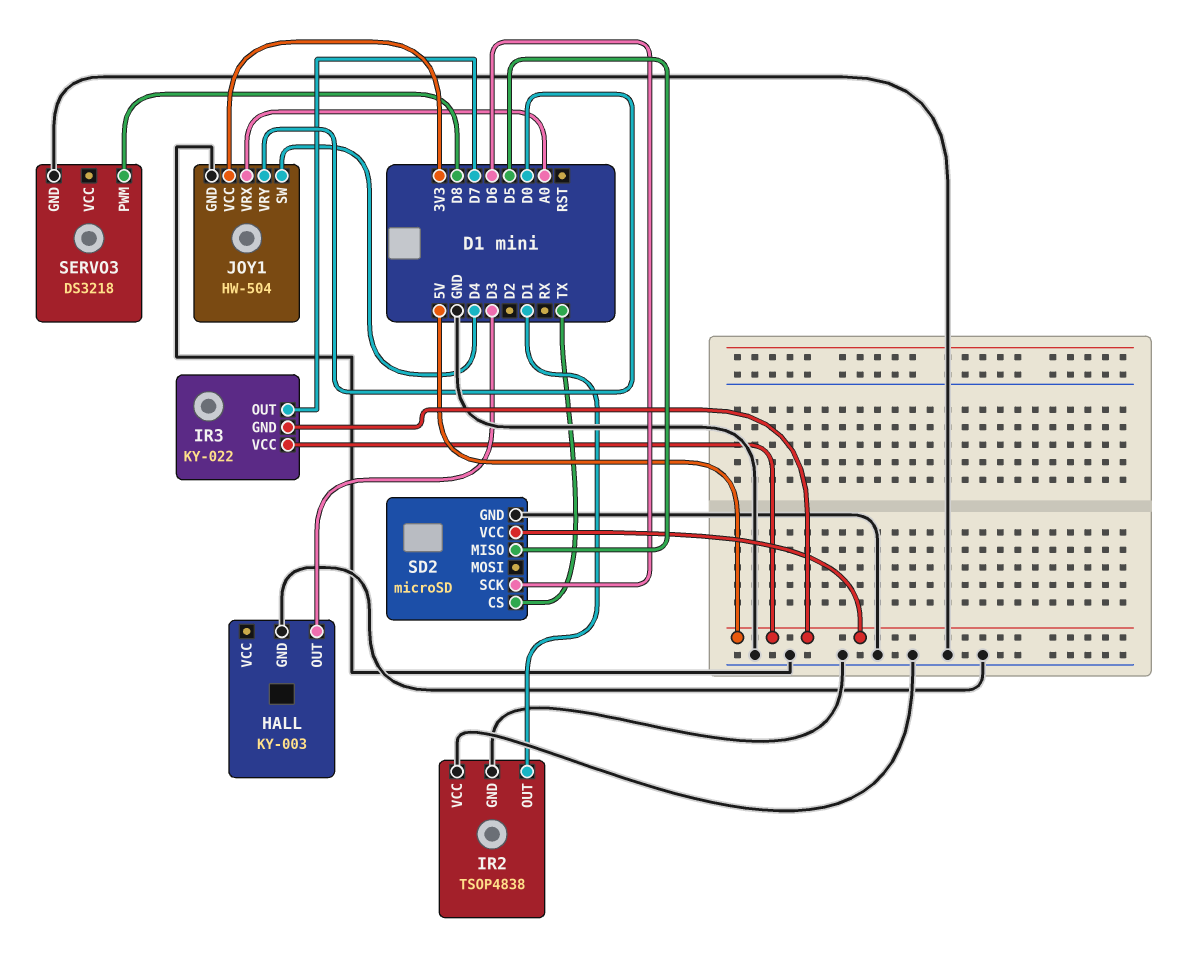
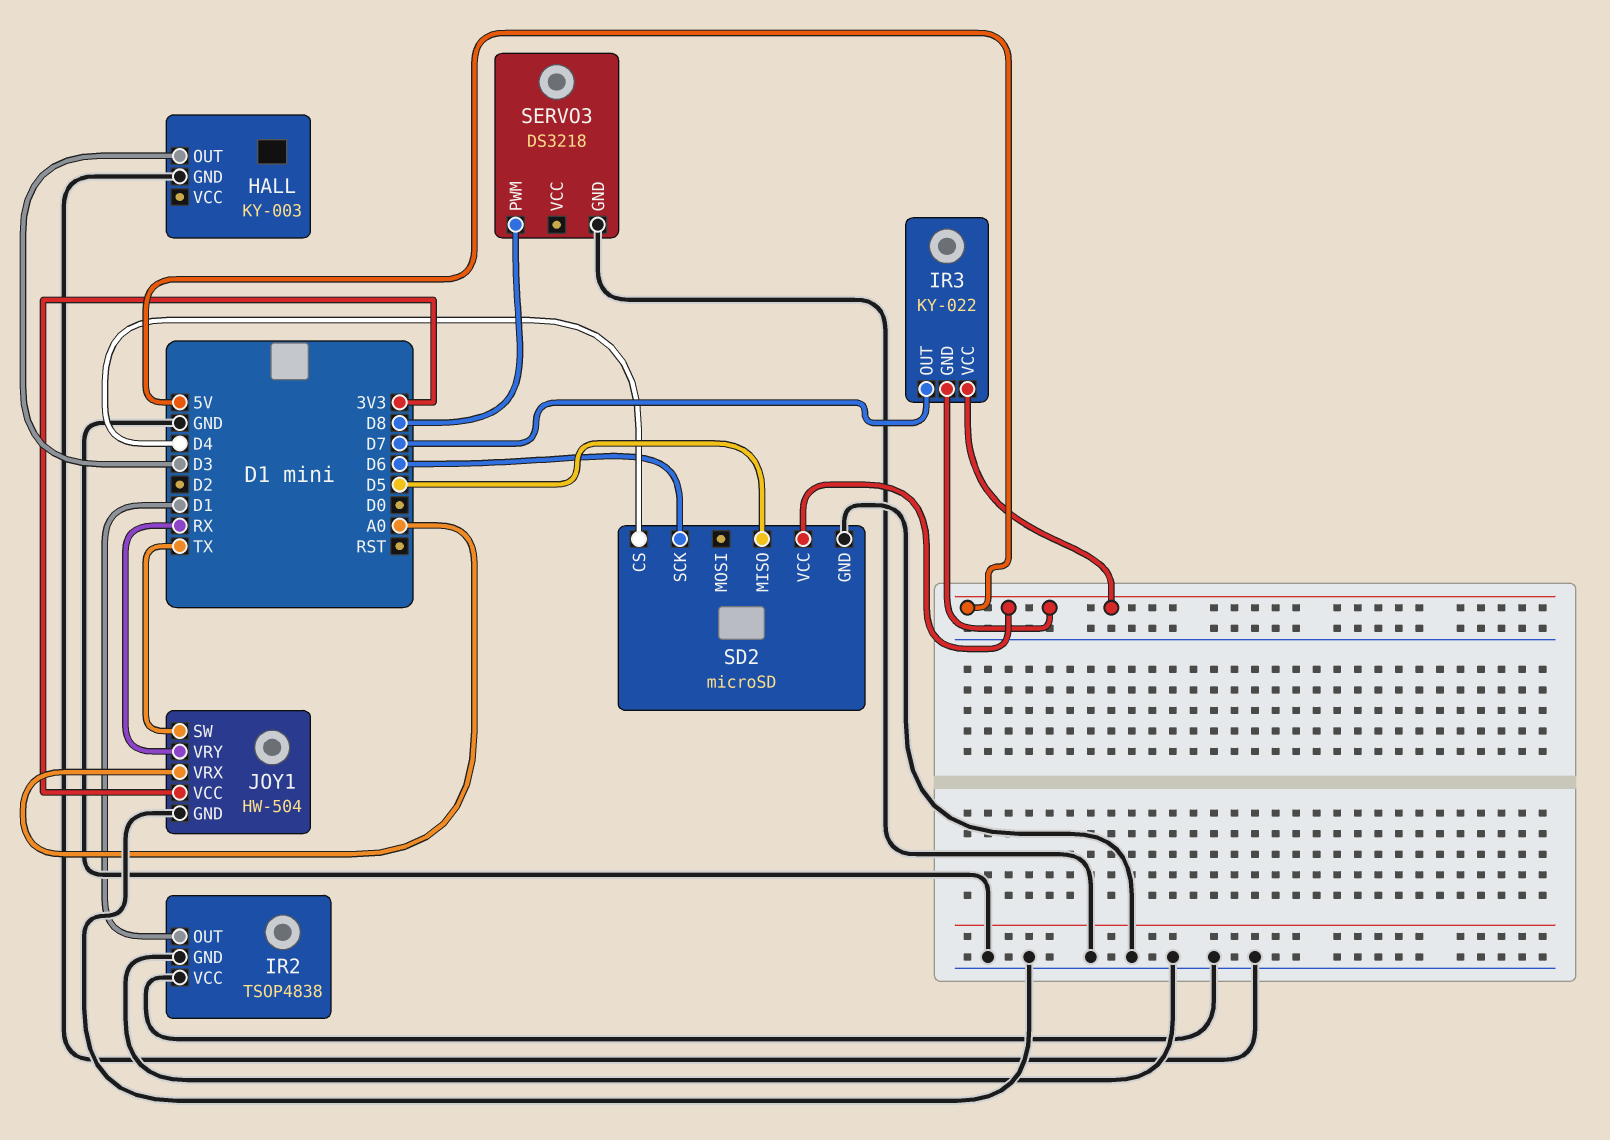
JOY1 pin SW: D4 -> TX
JOY1 pin VRY: D0 -> RX
SD2 pin CS: TX -> D4

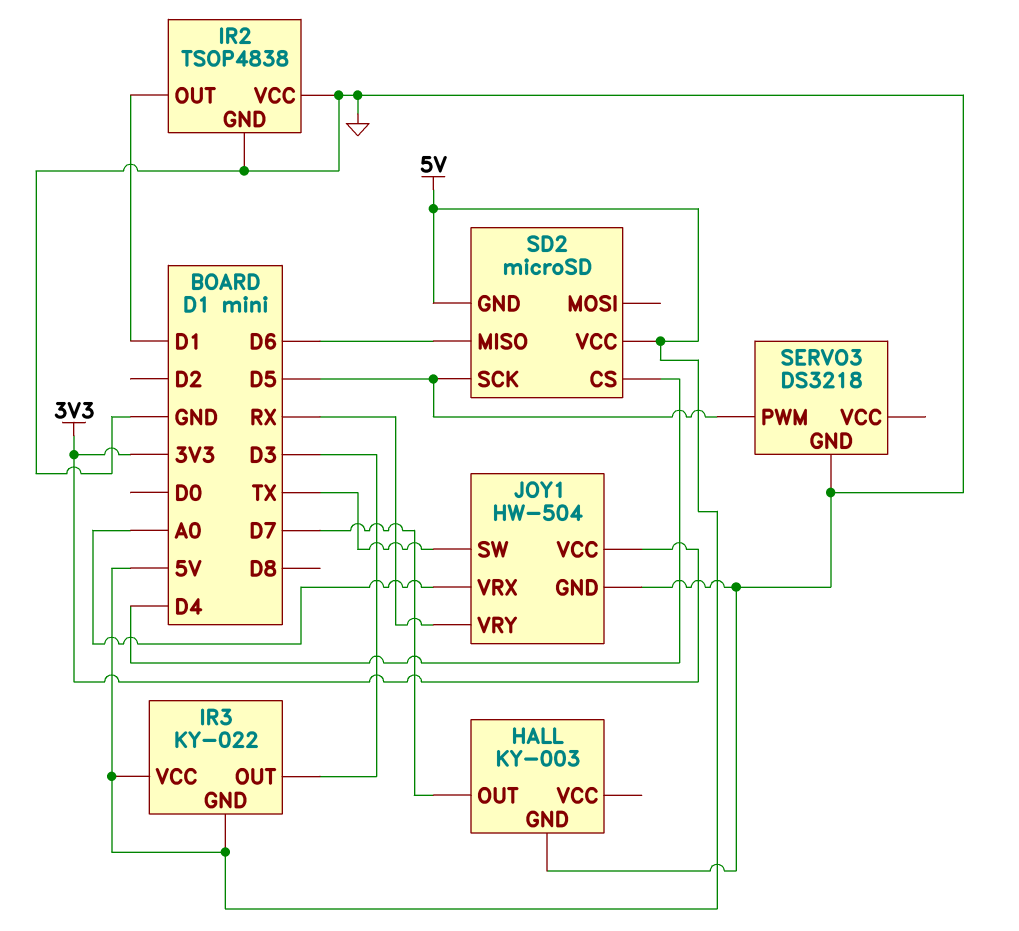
HALL pin OUT: D3 -> D7
IR3 pin OUT: D7 -> D3
SD2 pin GND: GND -> 5V
SD2 pin MISO: D5 -> D6
SD2 pin SCK: D6 -> D5
SERVO3 pin PWM: D8 -> D5

